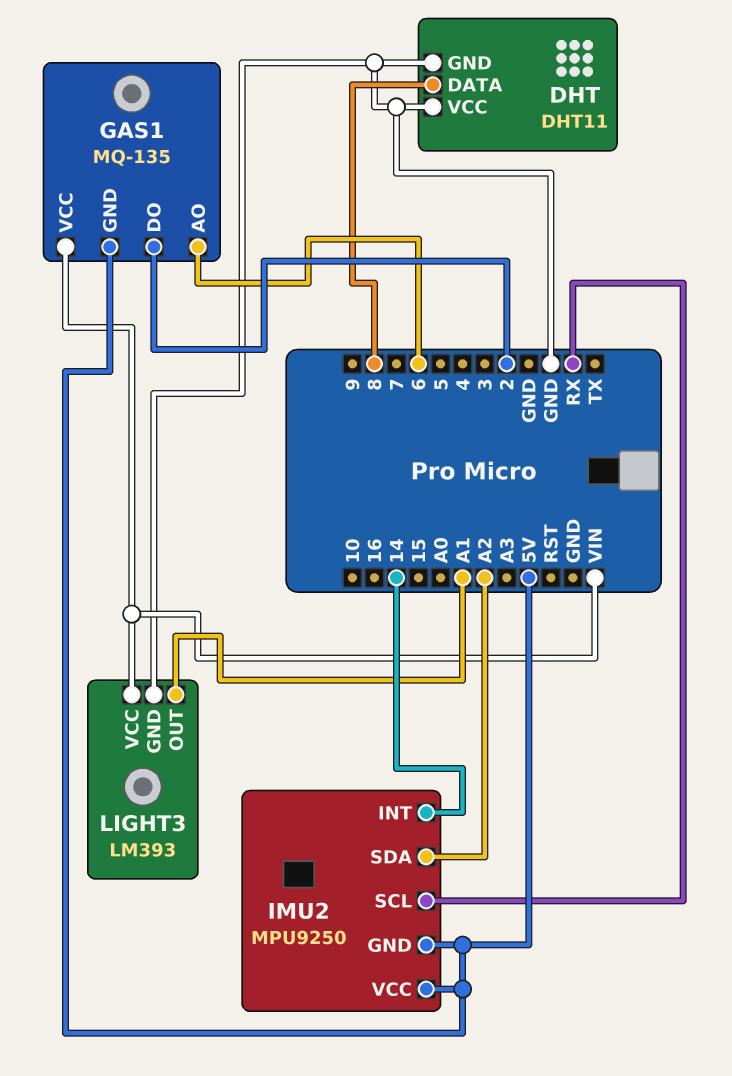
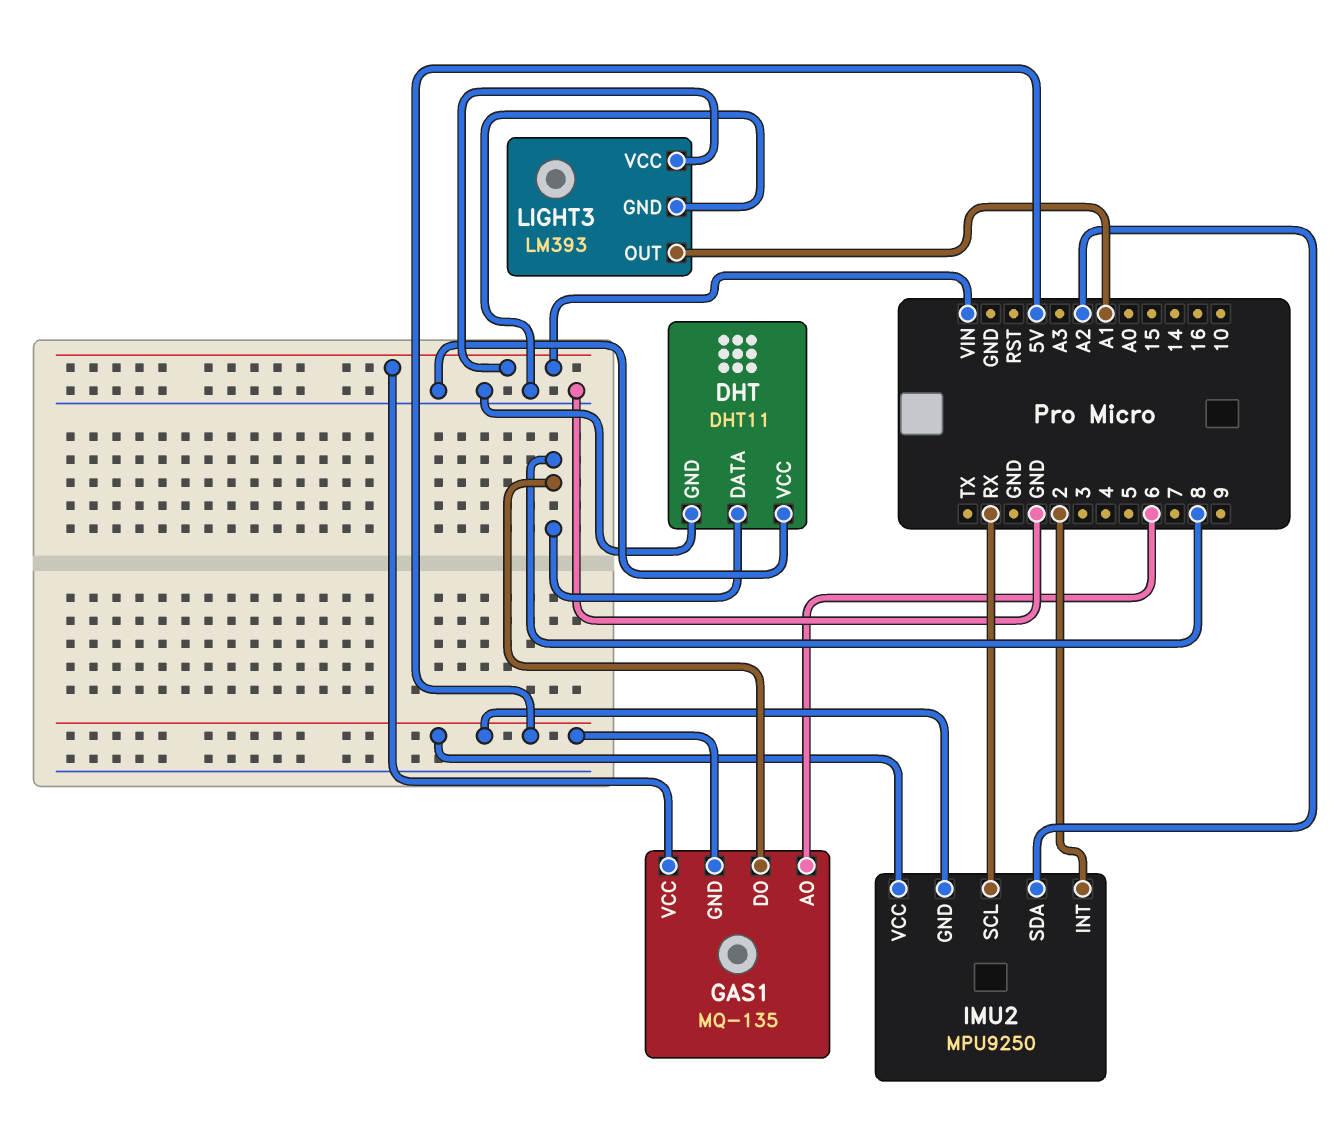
GAS1 pin DO: 2 -> 8
IMU2 pin INT: 14 -> 2

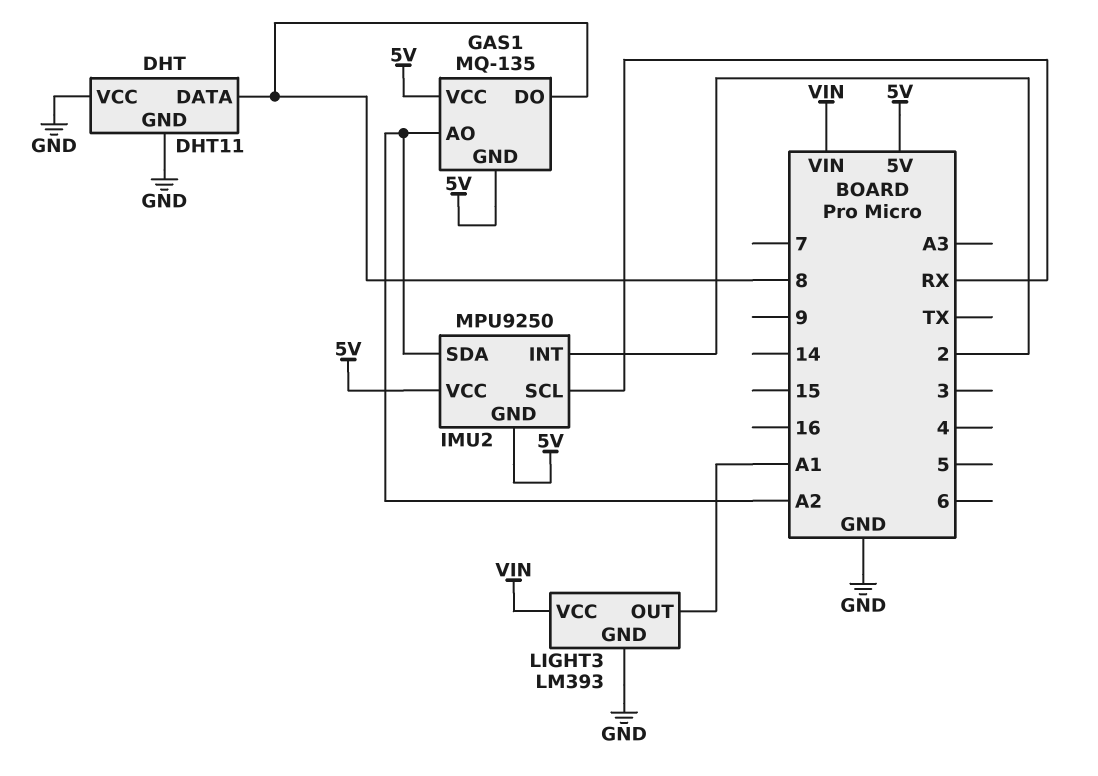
GAS1 pin AO: 6 -> A2
GAS1 pin VCC: VIN -> 5V

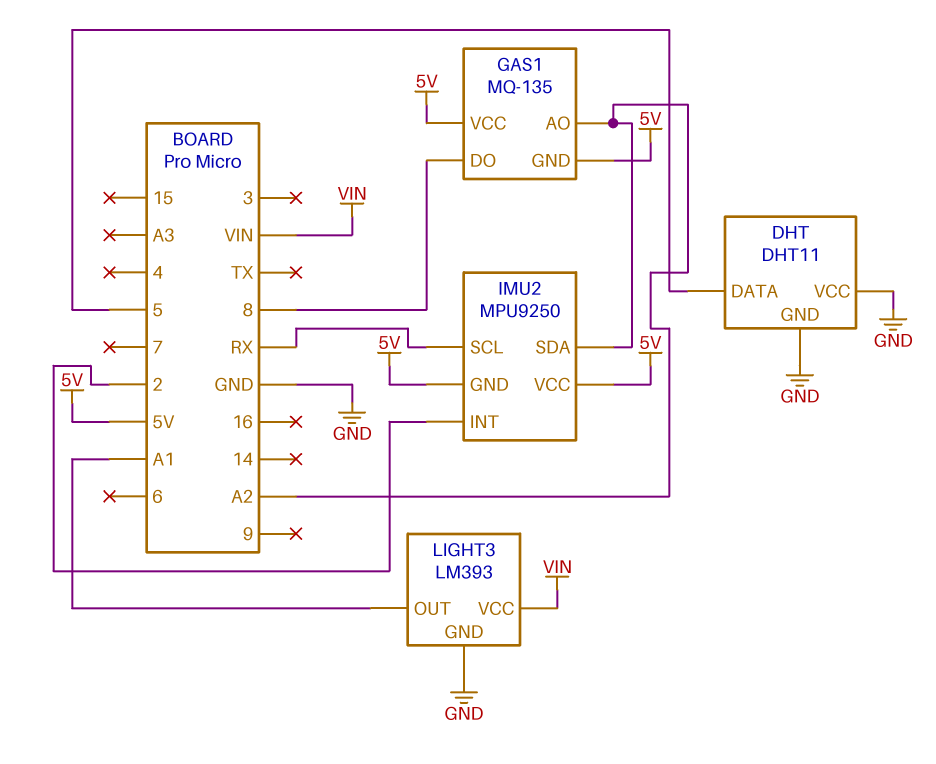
DHT pin DATA: 8 -> 5

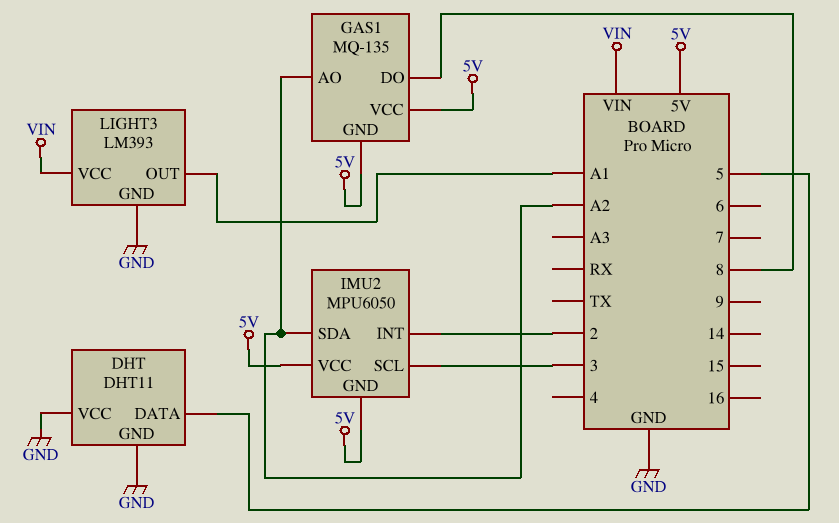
IMU2: MPU9250 -> MPU6050
IMU2 pin SCL: RX -> 3

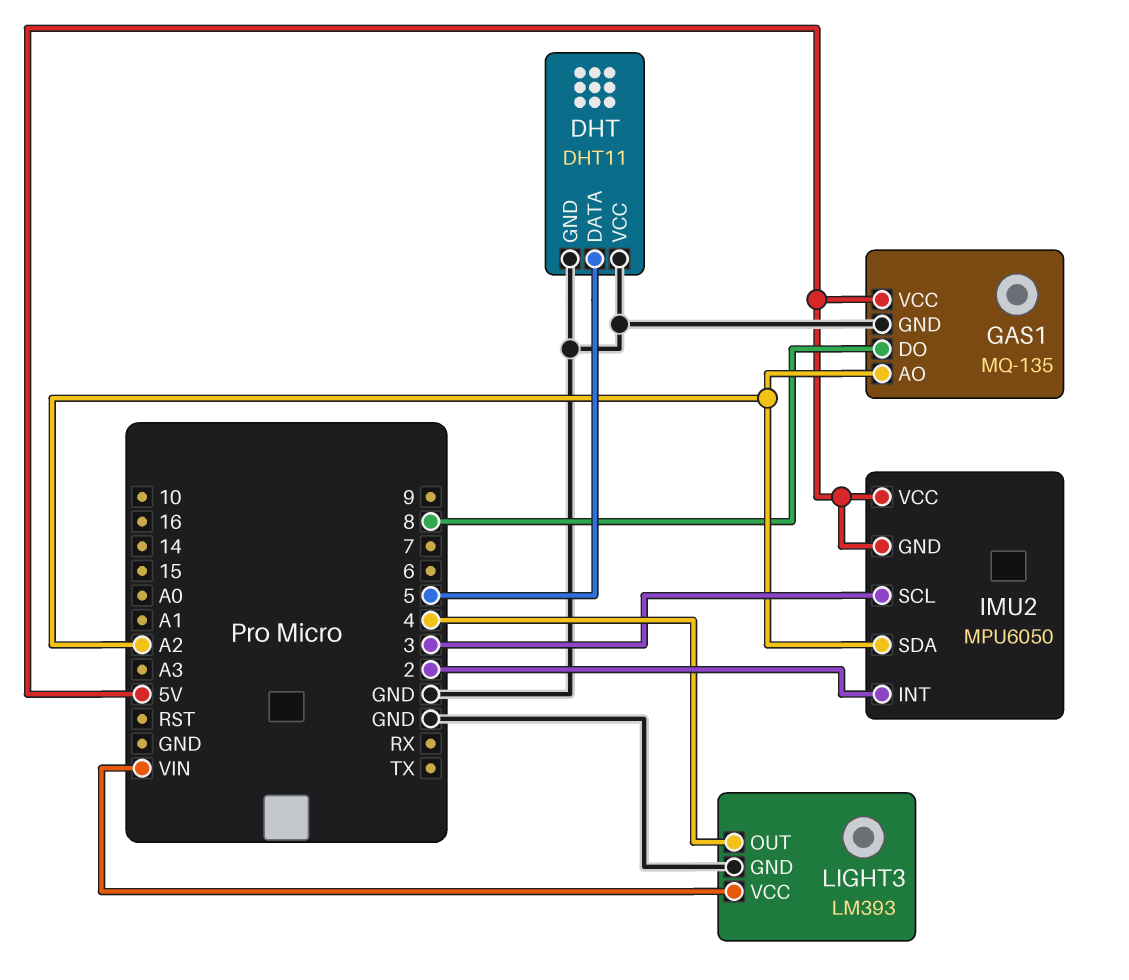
GAS1 pin GND: 5V -> GND
LIGHT3 pin OUT: A1 -> 4

